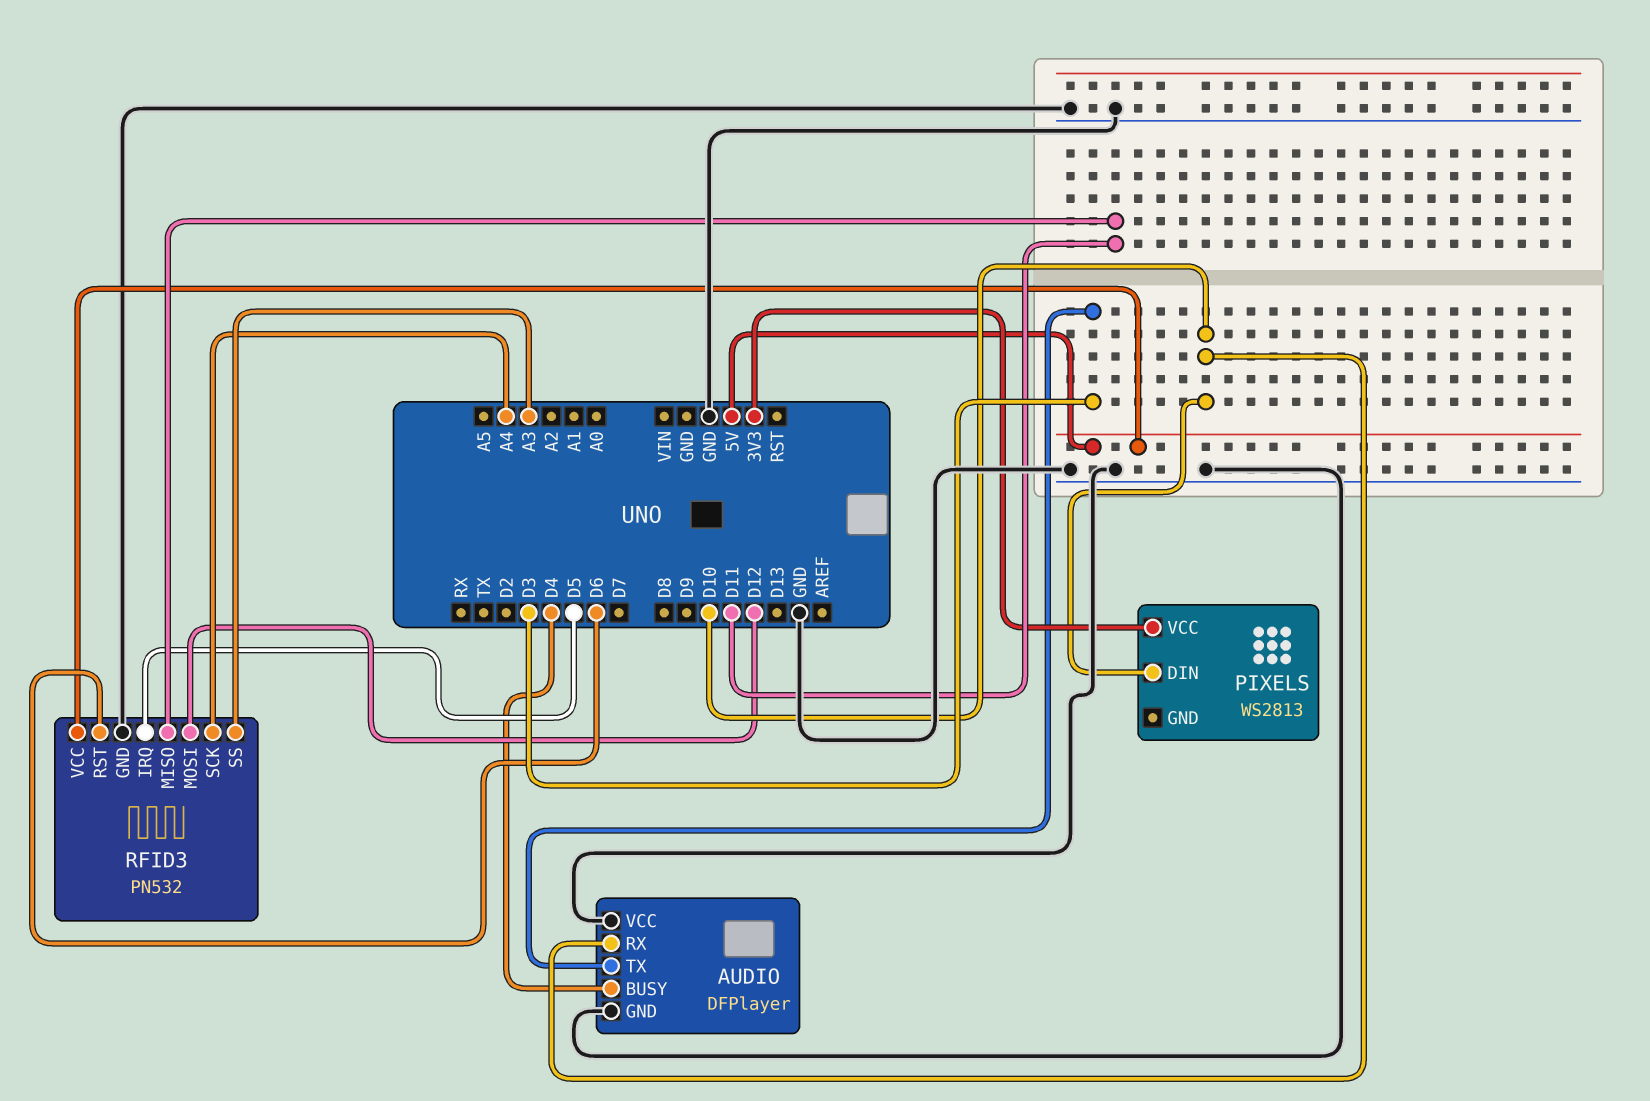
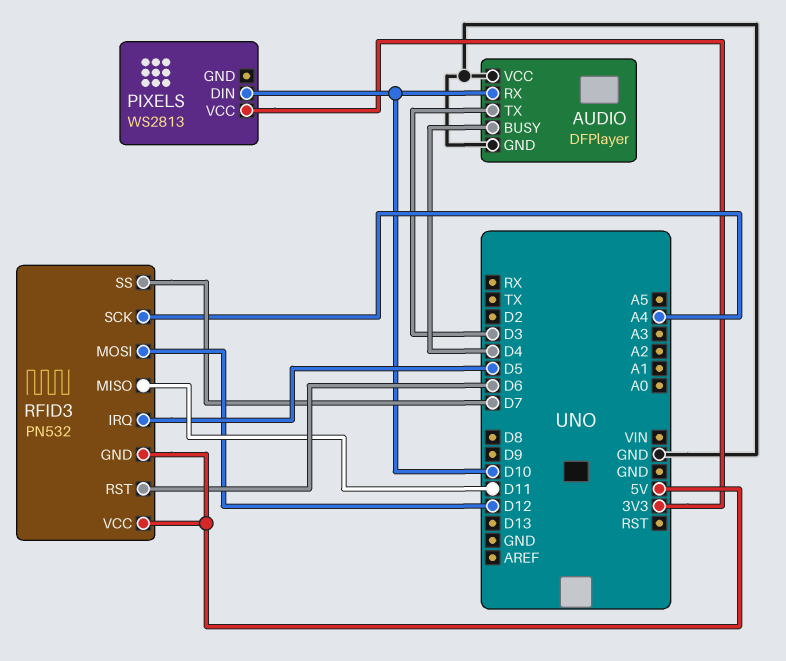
RFID3 pin GND: GND -> 5V
RFID3 pin SS: A3 -> D7

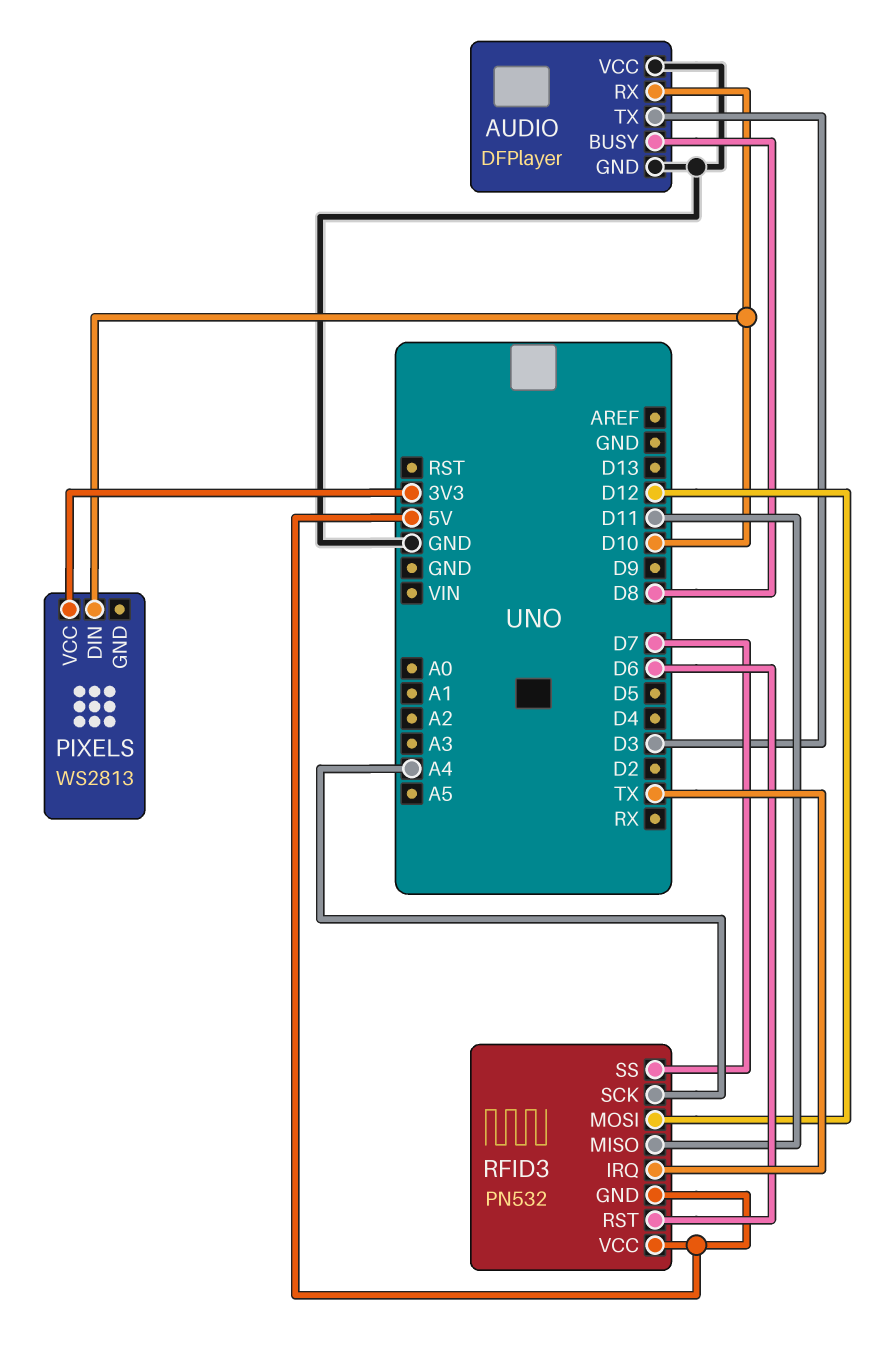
AUDIO pin BUSY: D4 -> D8
RFID3 pin IRQ: D5 -> TX

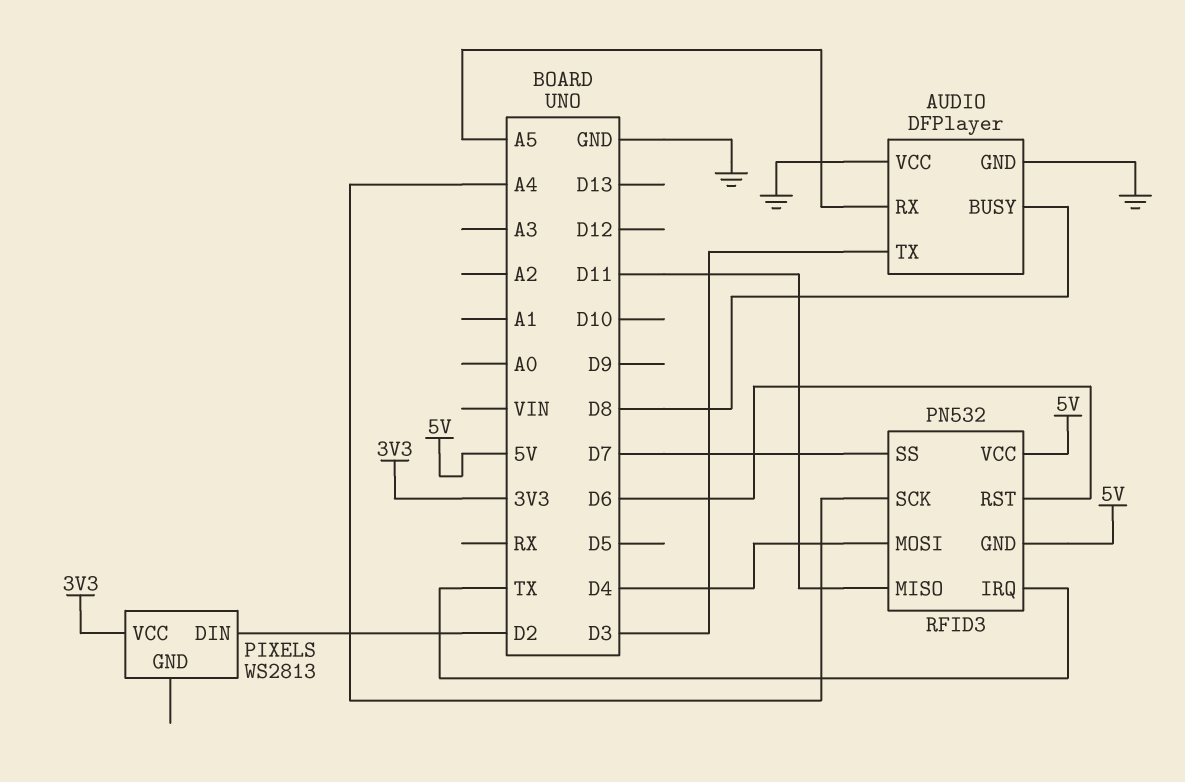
AUDIO pin RX: D10 -> A5
PIXELS pin DIN: D10 -> D2
RFID3 pin MOSI: D12 -> D4

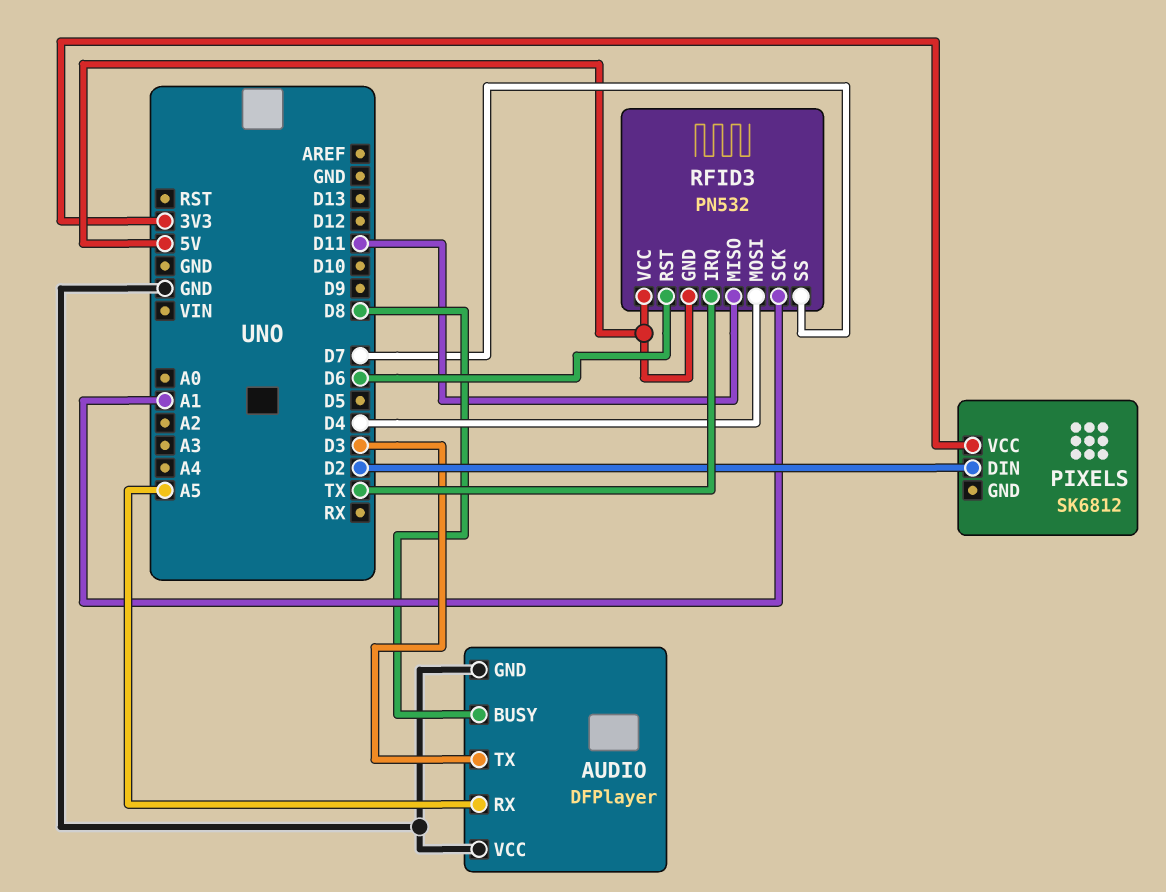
PIXELS: WS2813 -> SK6812
RFID3 pin SCK: A4 -> A1

